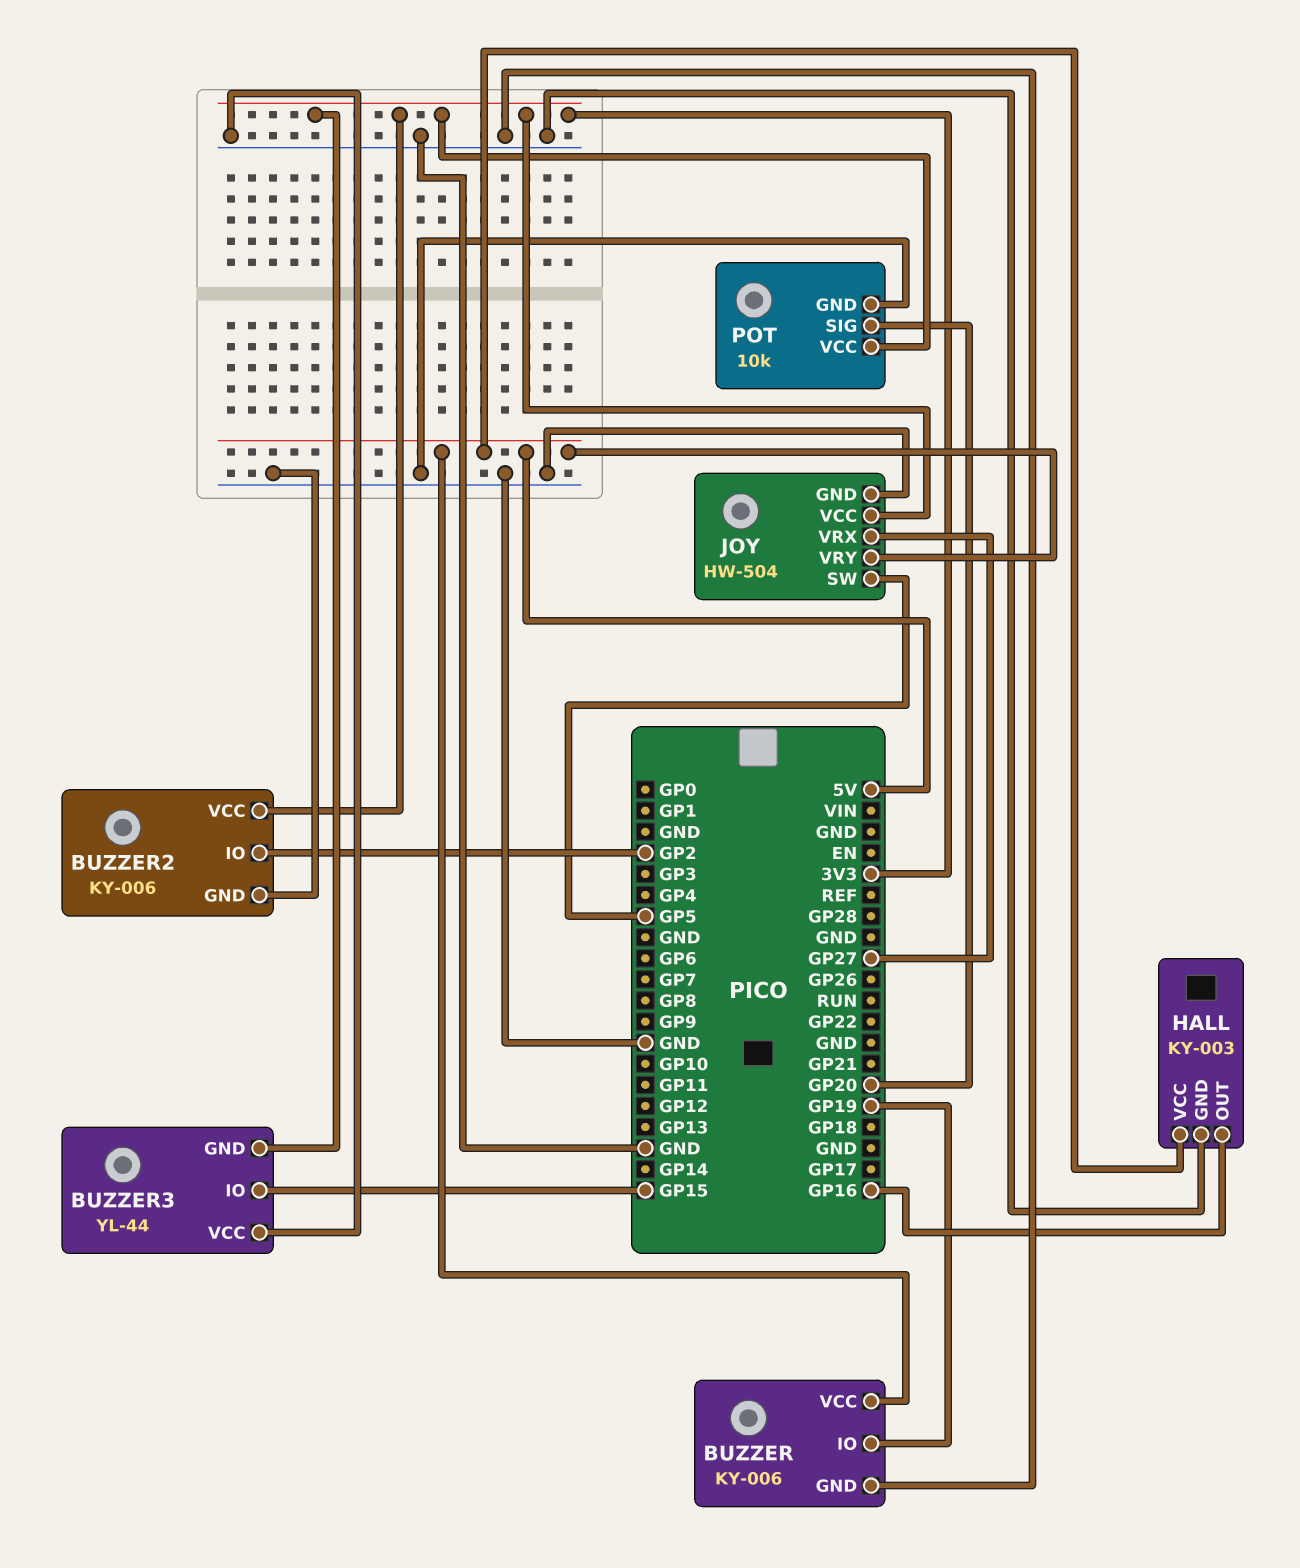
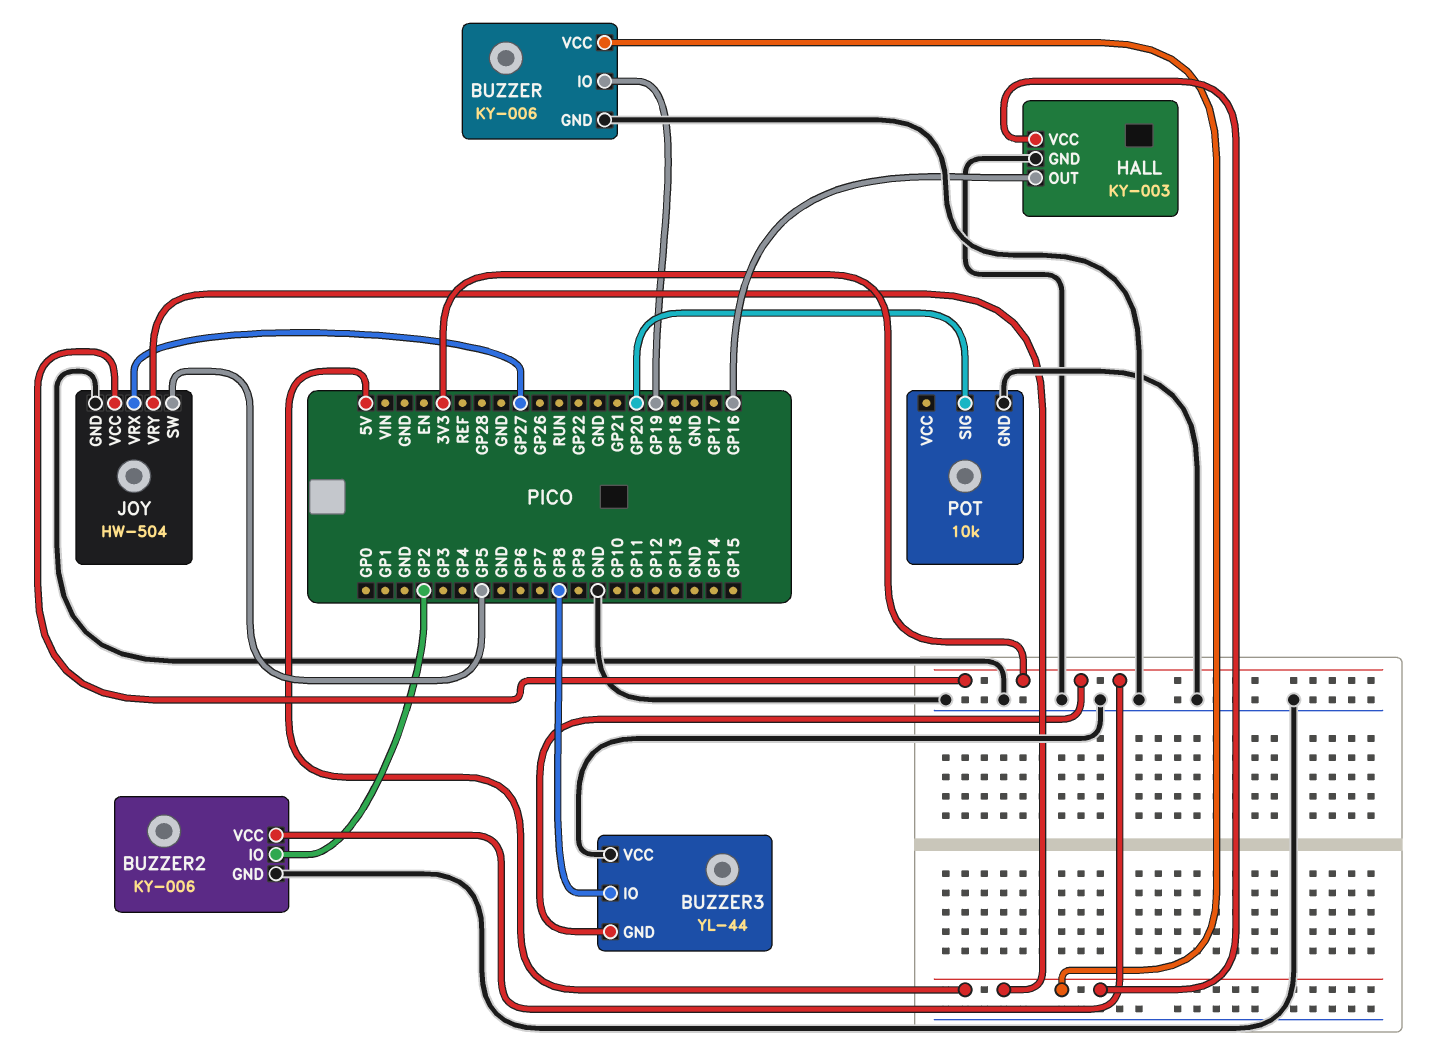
BUZZER3 pin IO: GP15 -> GP8
POT pin VCC: 3V3 -> none

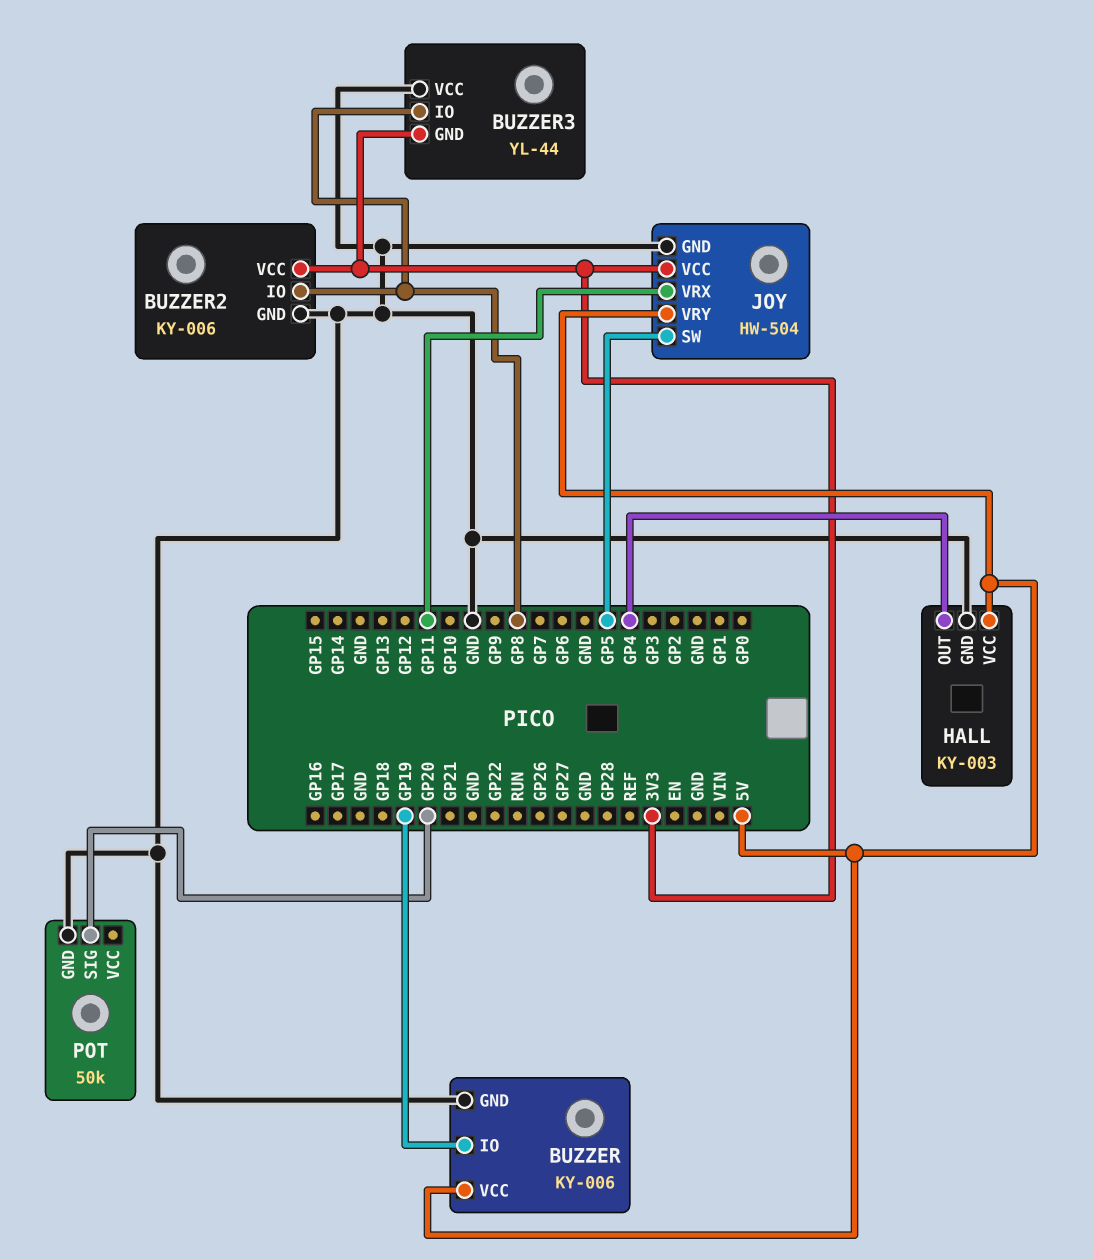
BUZZER2 pin IO: GP2 -> GP8
HALL pin OUT: GP16 -> GP4
JOY pin VRX: GP27 -> GP11
POT: 10k -> 50k

